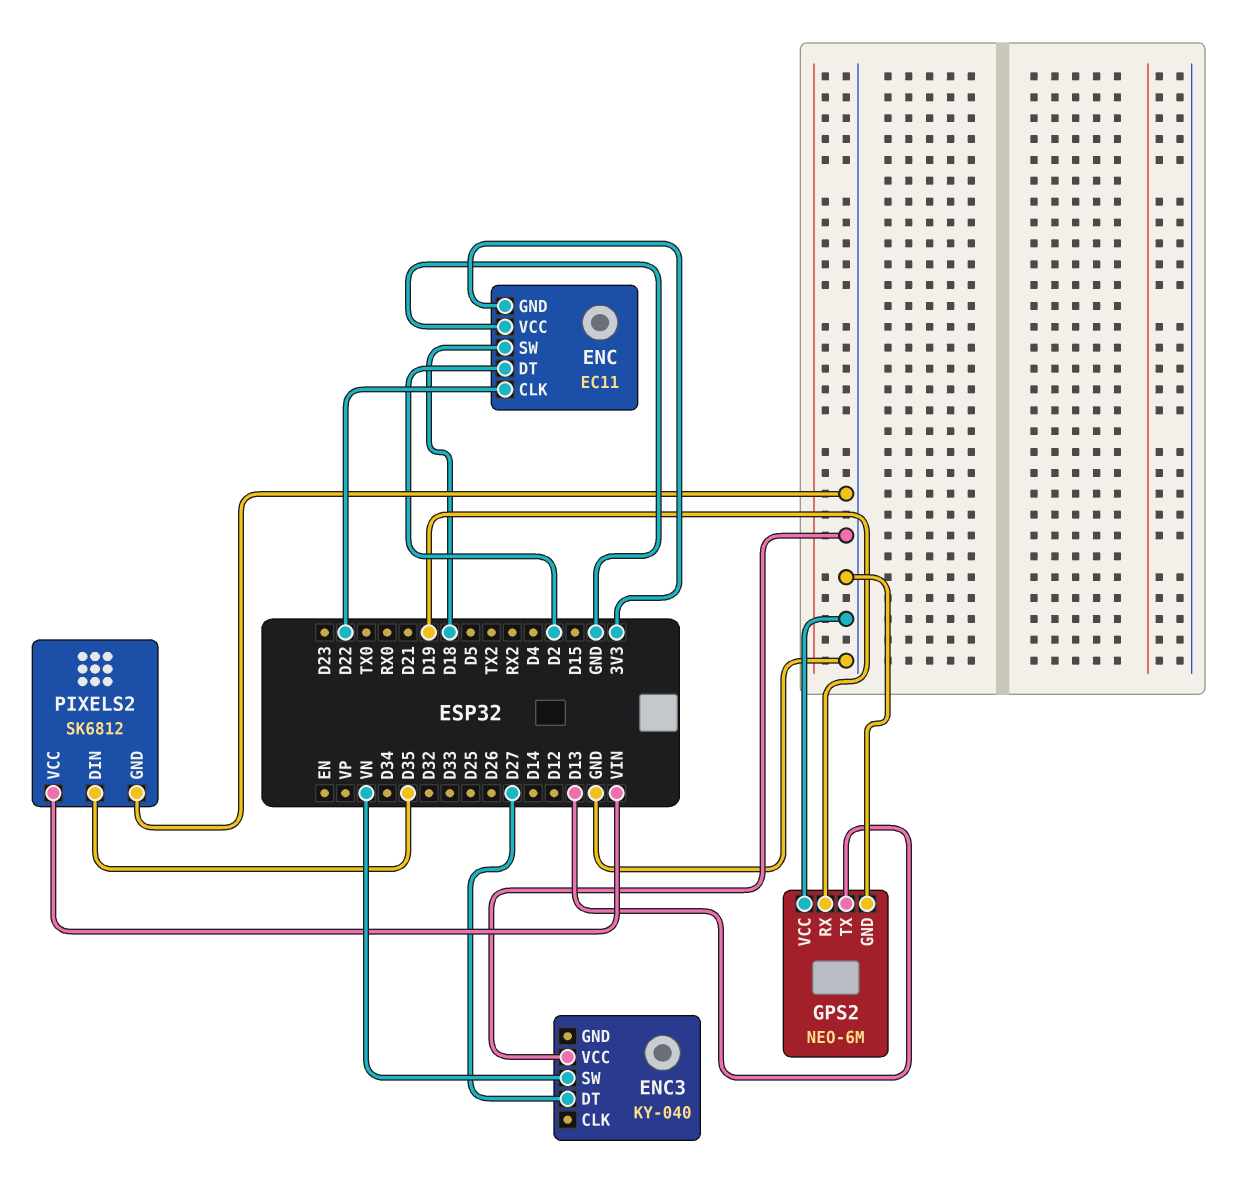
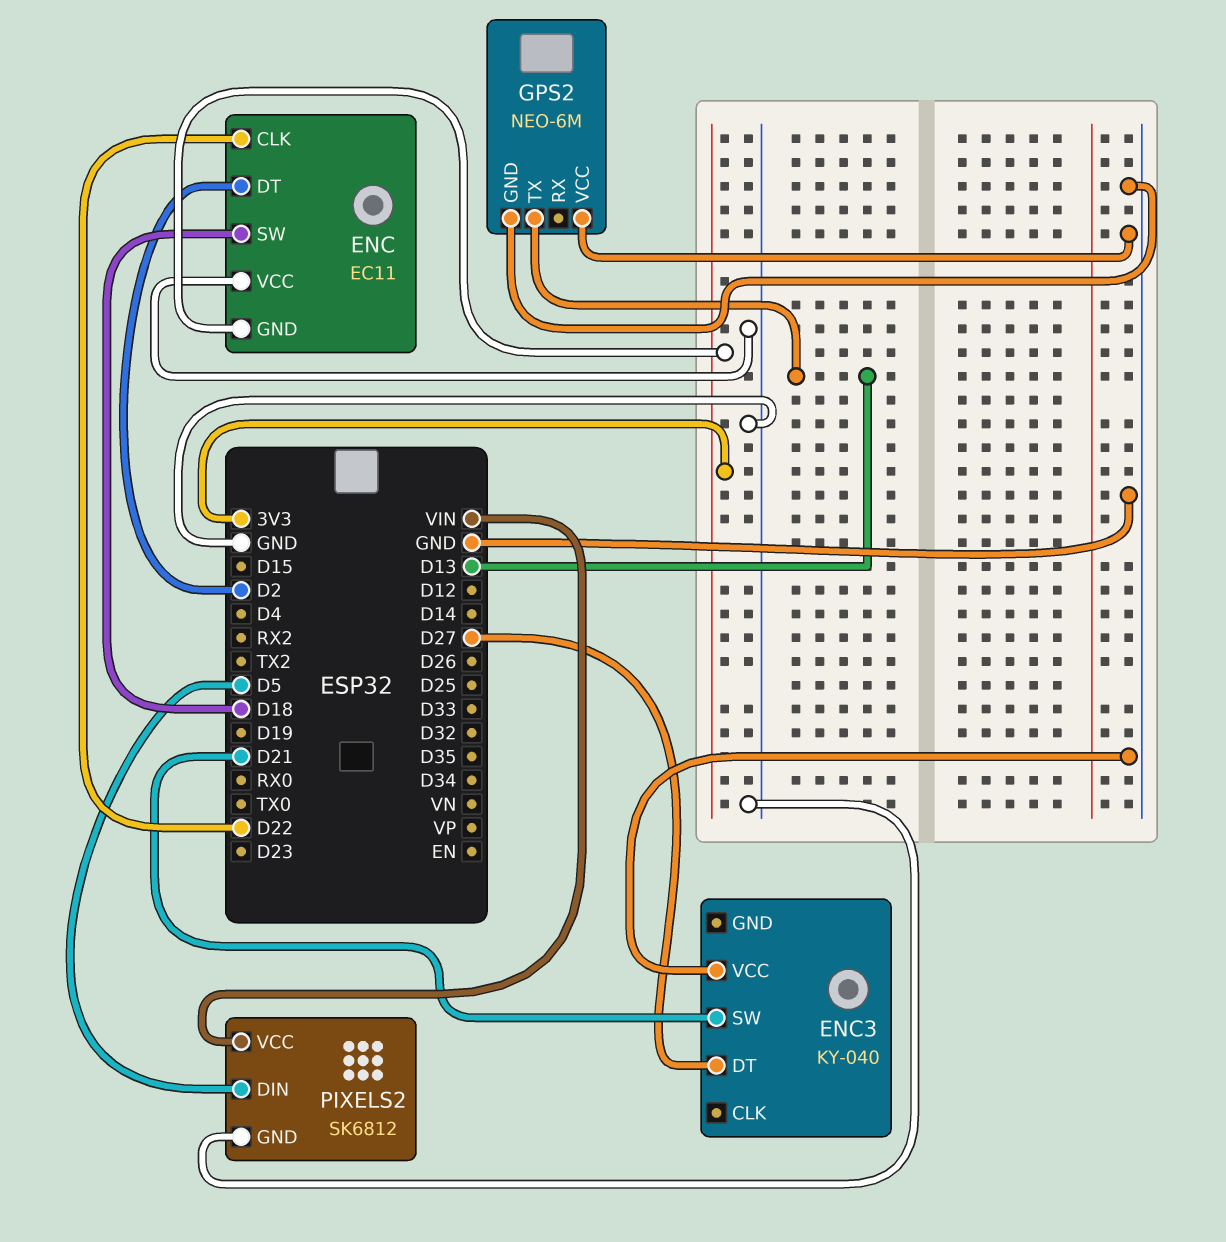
ENC3 pin SW: VN -> D21
GPS2 pin RX: D19 -> none
PIXELS2 pin DIN: D35 -> D5

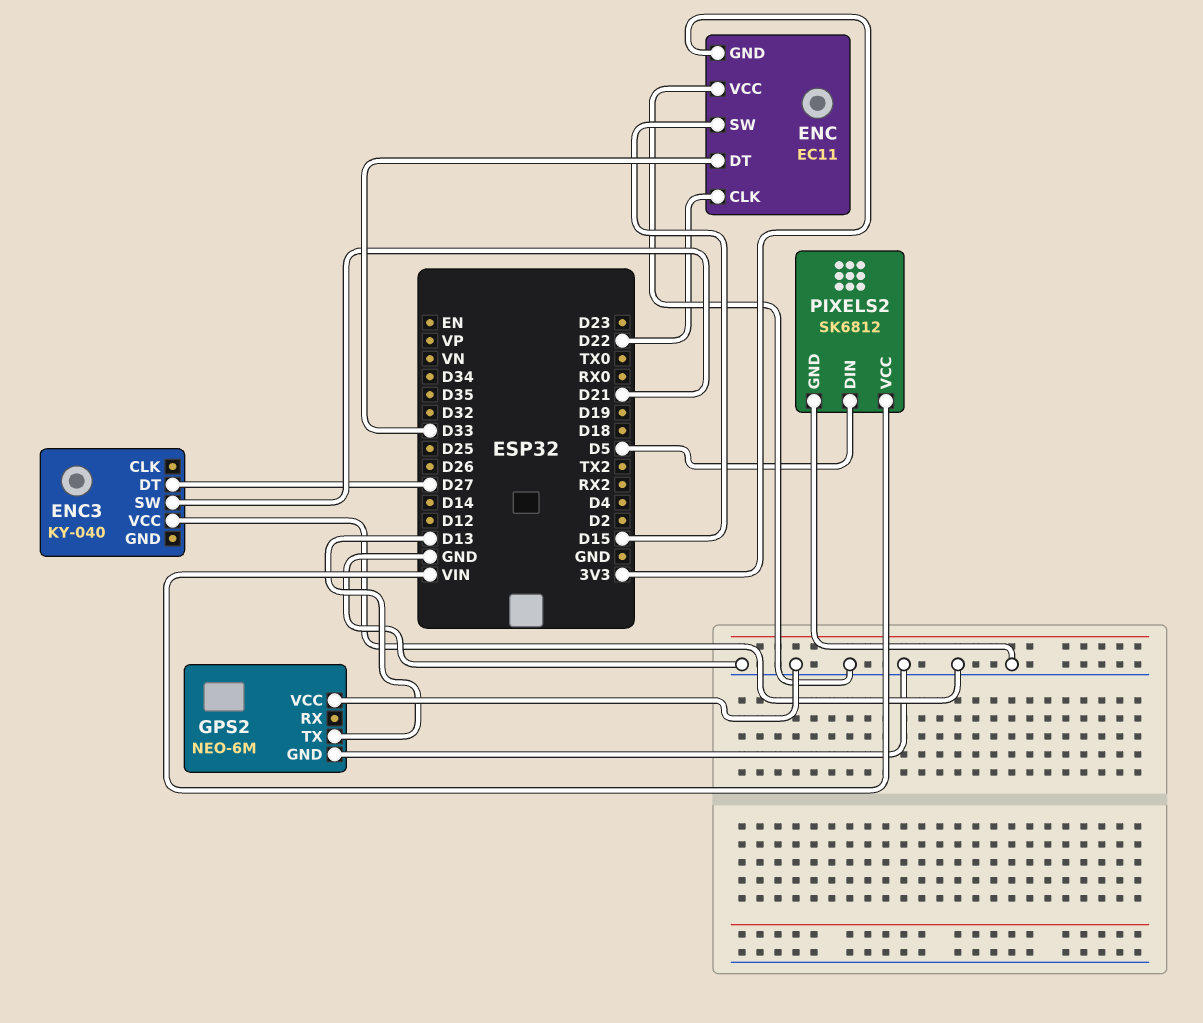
ENC pin DT: D2 -> D33
ENC pin SW: D18 -> D15

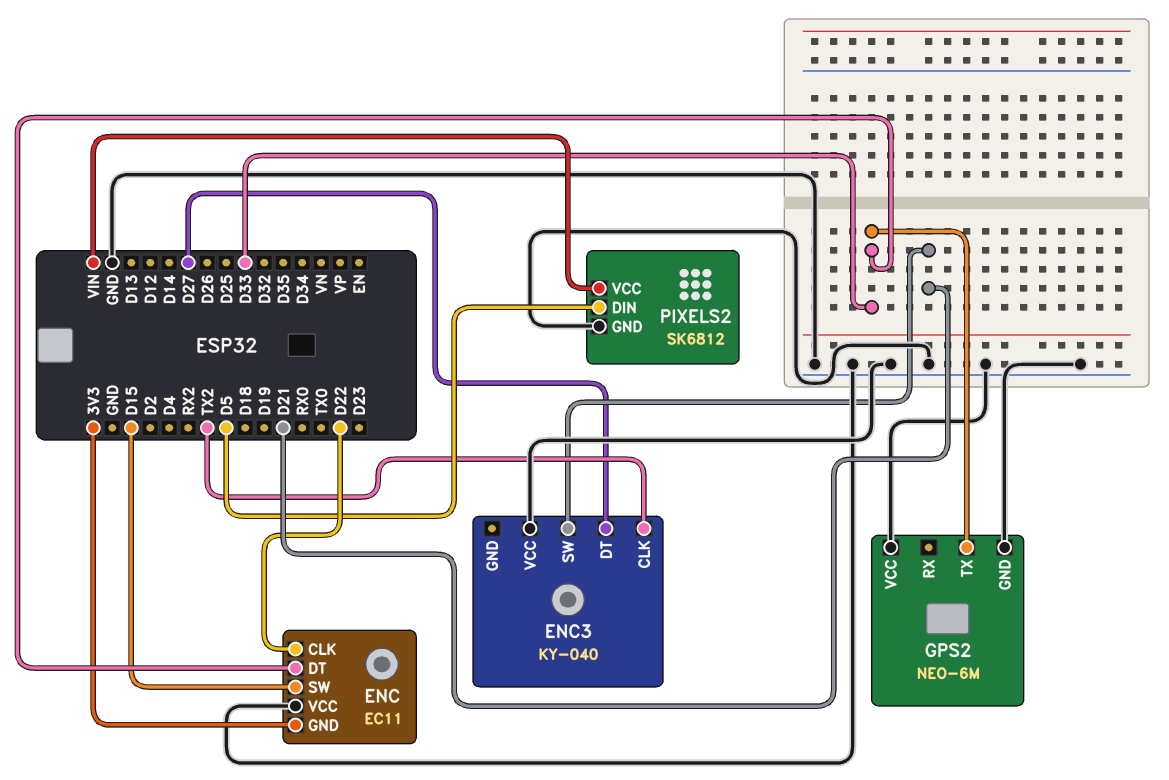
ENC3 pin CLK: none -> TX2
GPS2 pin TX: D13 -> D33

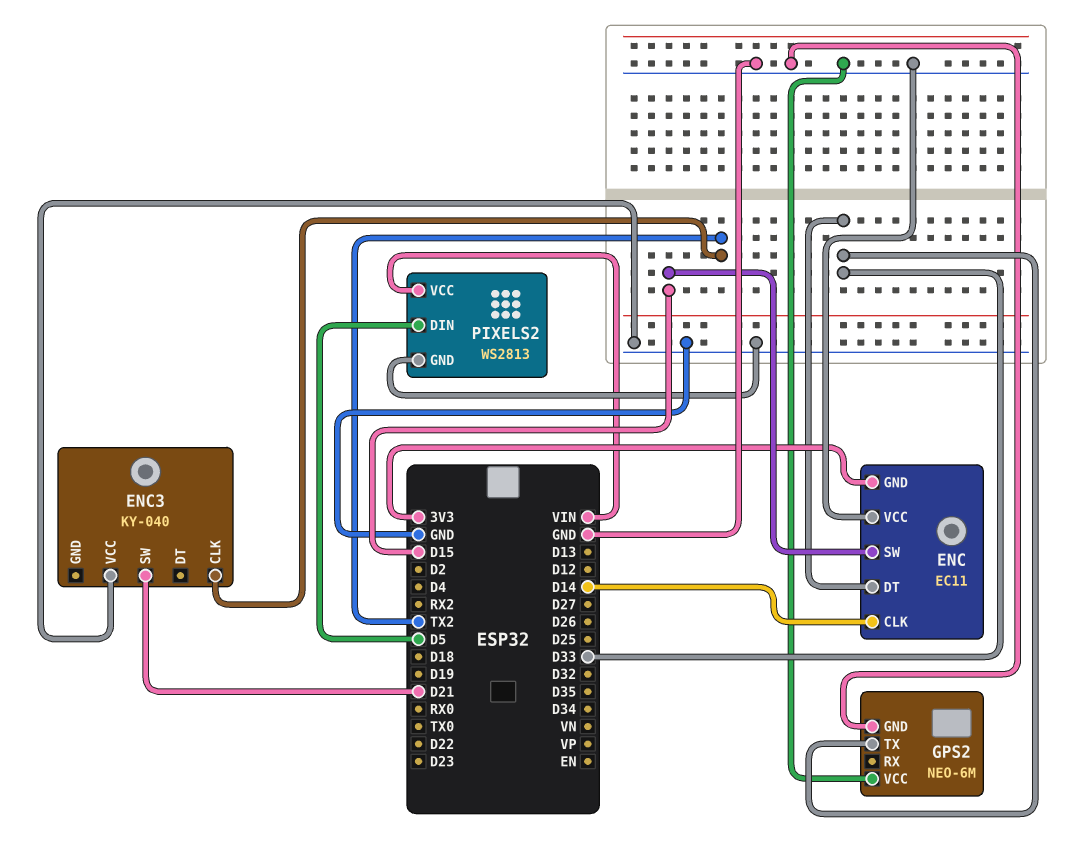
ENC pin CLK: D22 -> D14
ENC3 pin DT: D27 -> none
PIXELS2: SK6812 -> WS2813

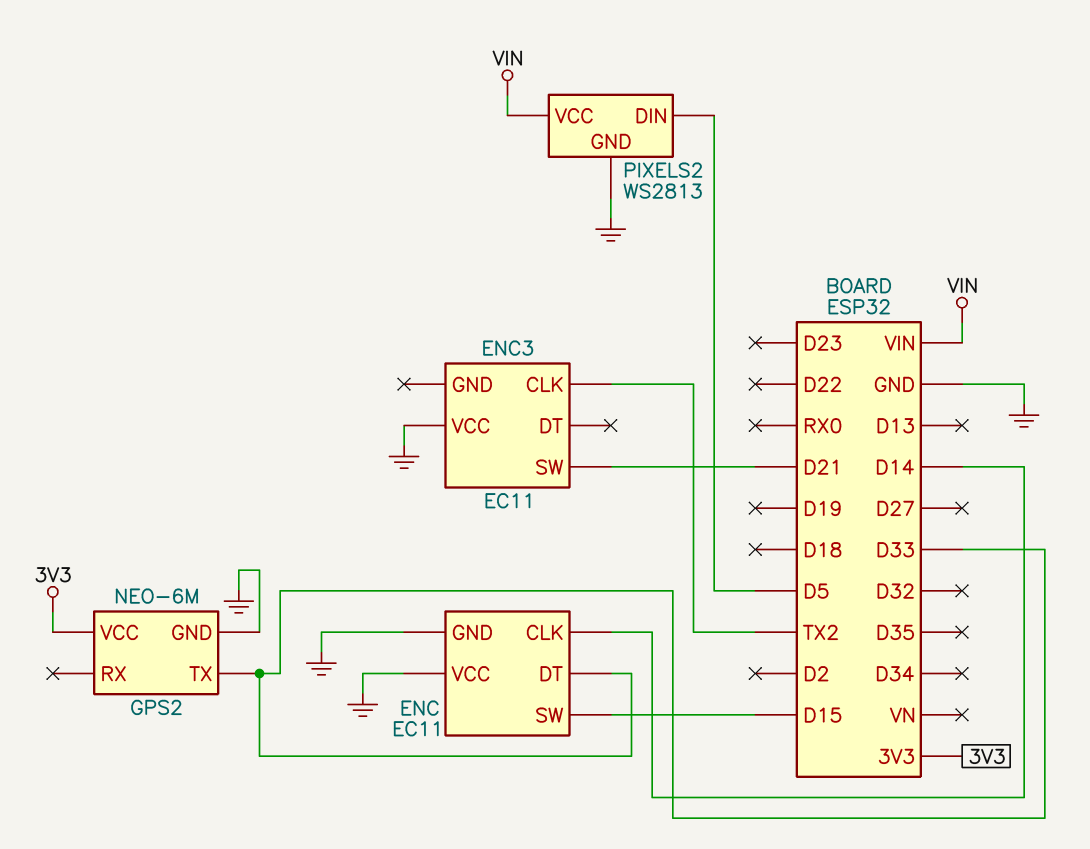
ENC pin GND: 3V3 -> GND
ENC3: KY-040 -> EC11
GPS2 pin VCC: GND -> 3V3

